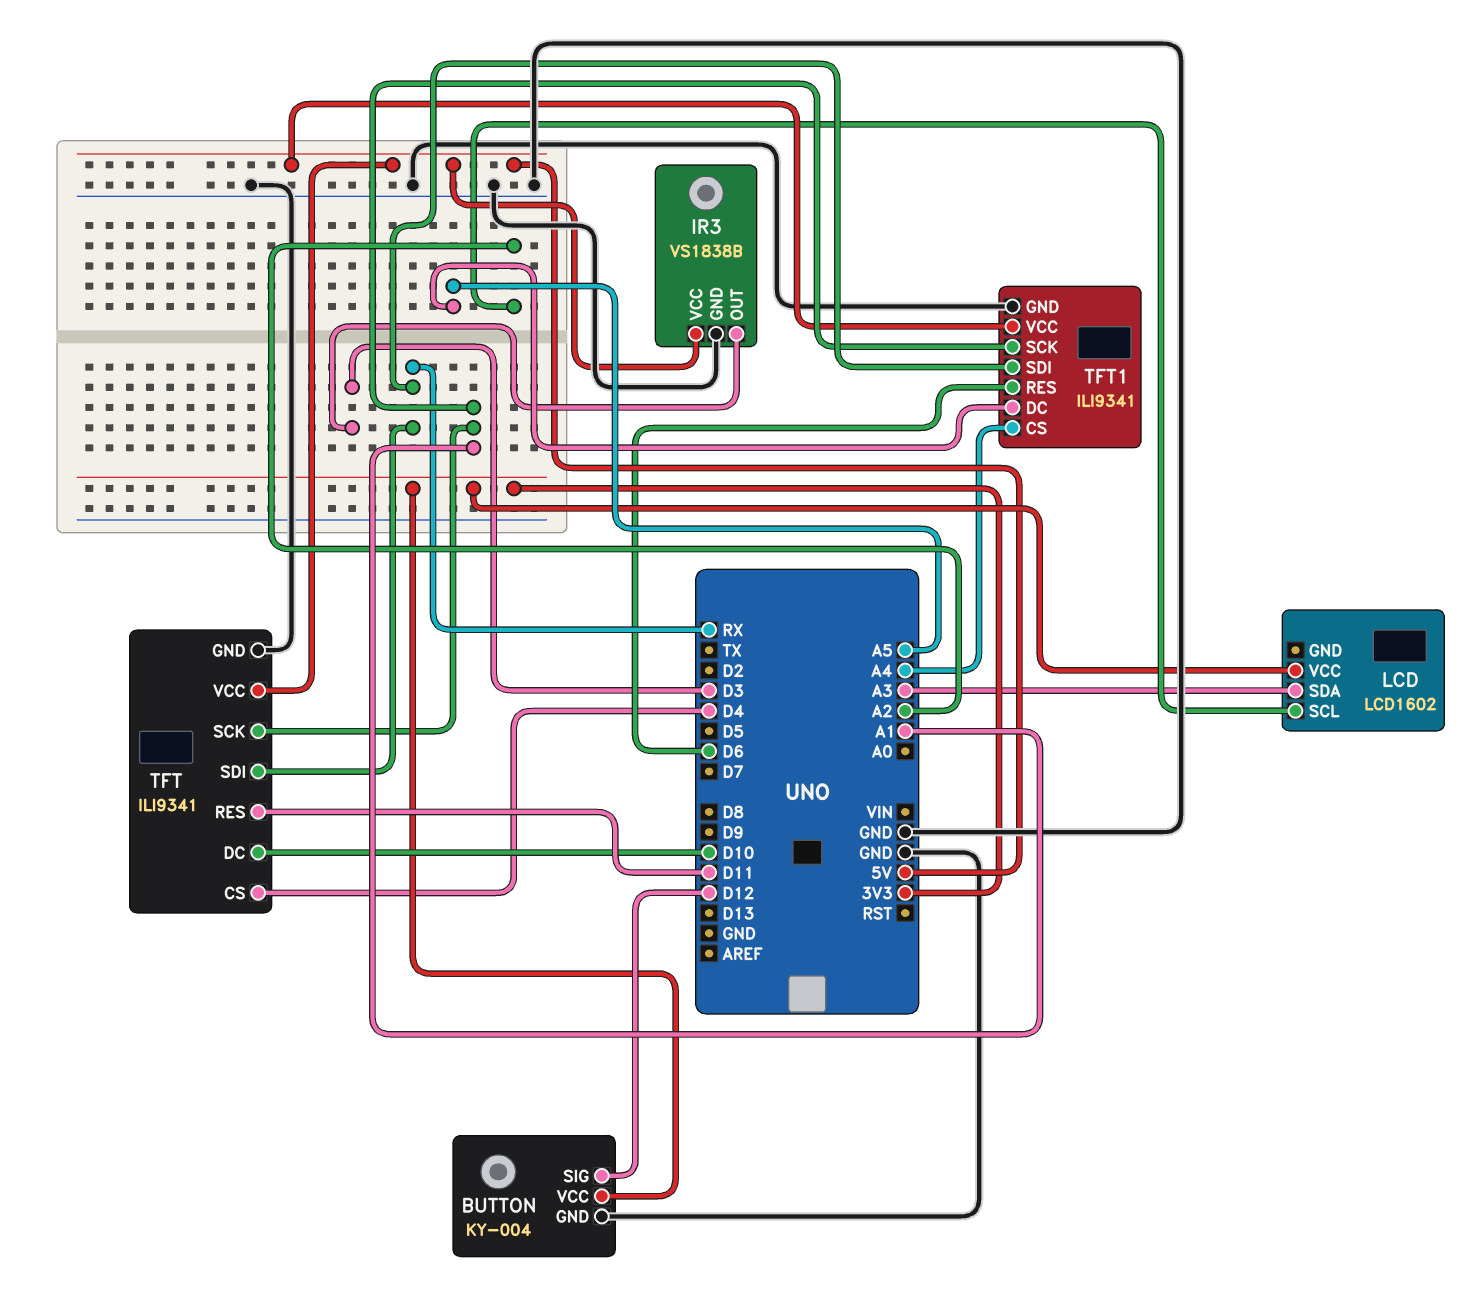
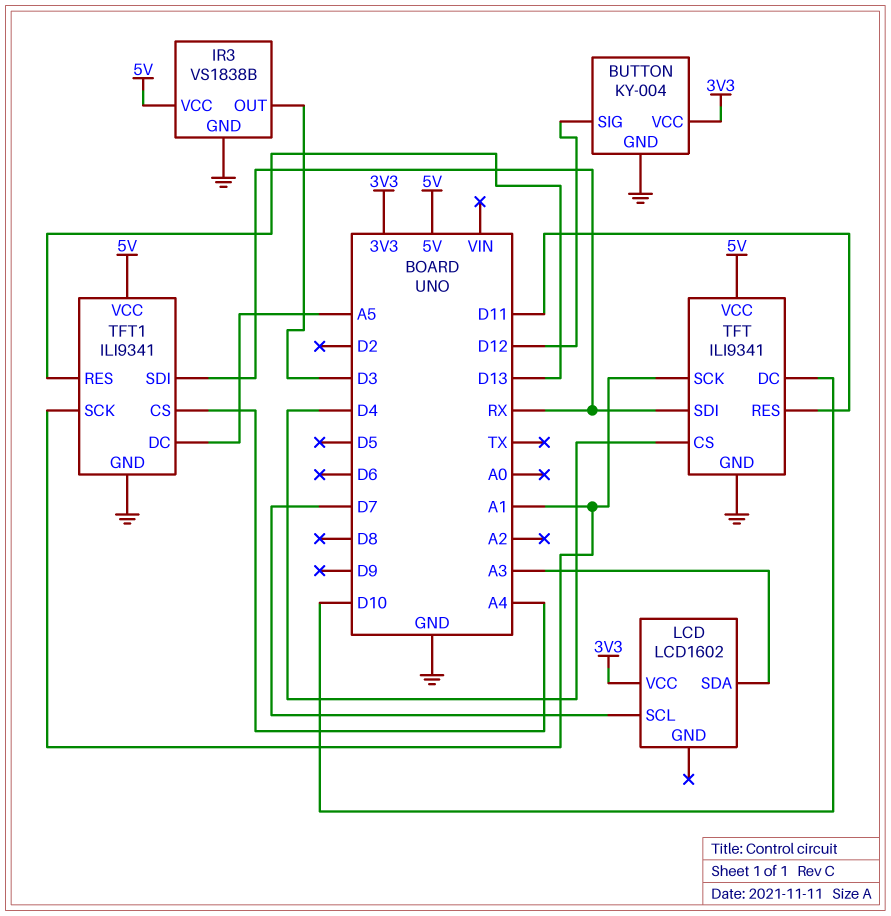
LCD pin SCL: A2 -> D7
TFT1 pin RES: D6 -> D13

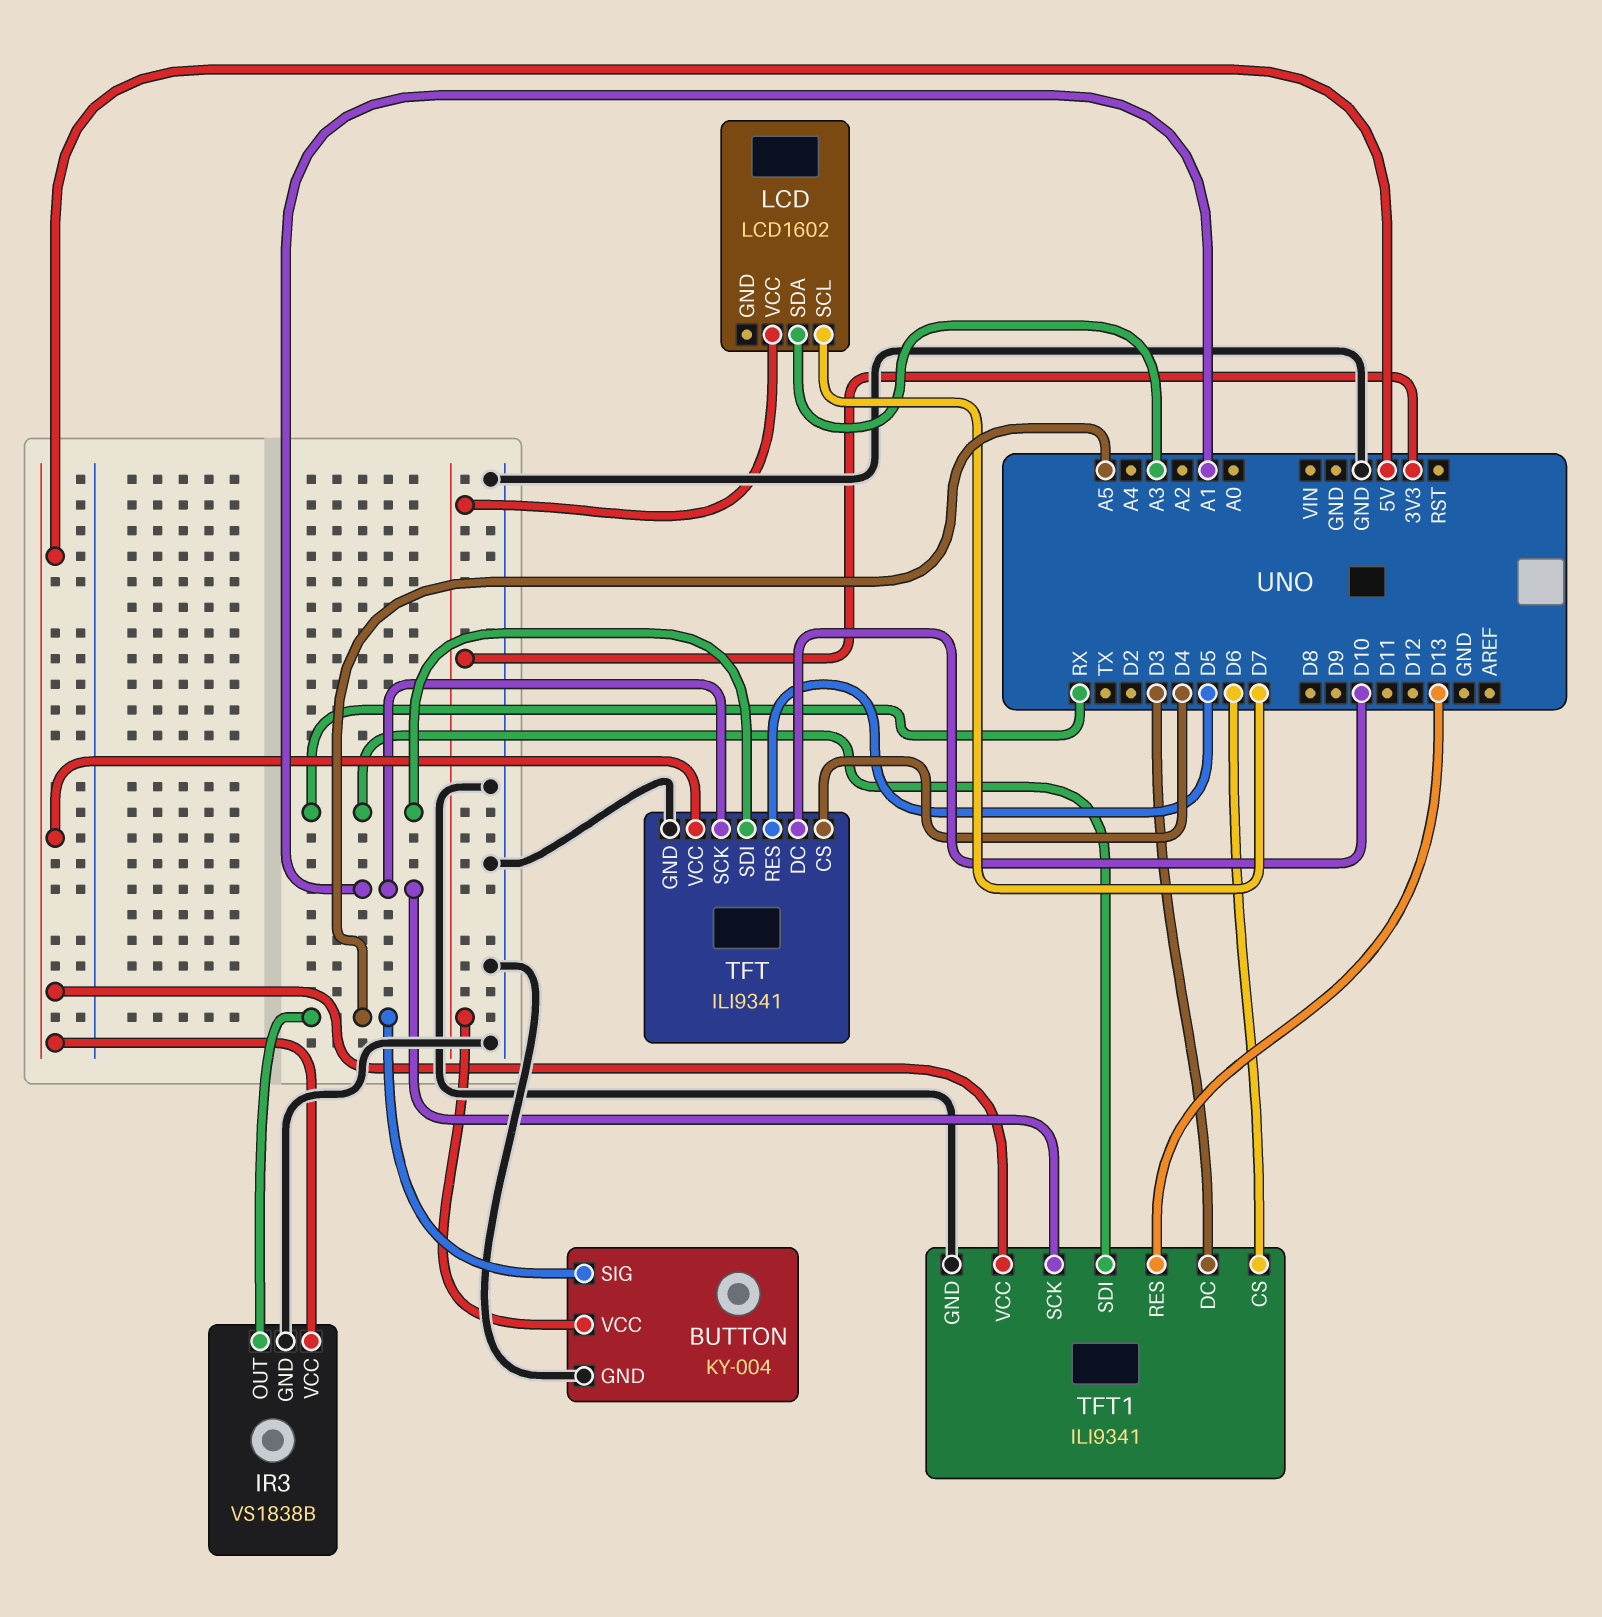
BUTTON pin SIG: D12 -> A5
IR3 pin OUT: D3 -> A5
TFT pin RES: D11 -> D5
TFT1 pin CS: A4 -> D6
TFT1 pin DC: A5 -> D3

